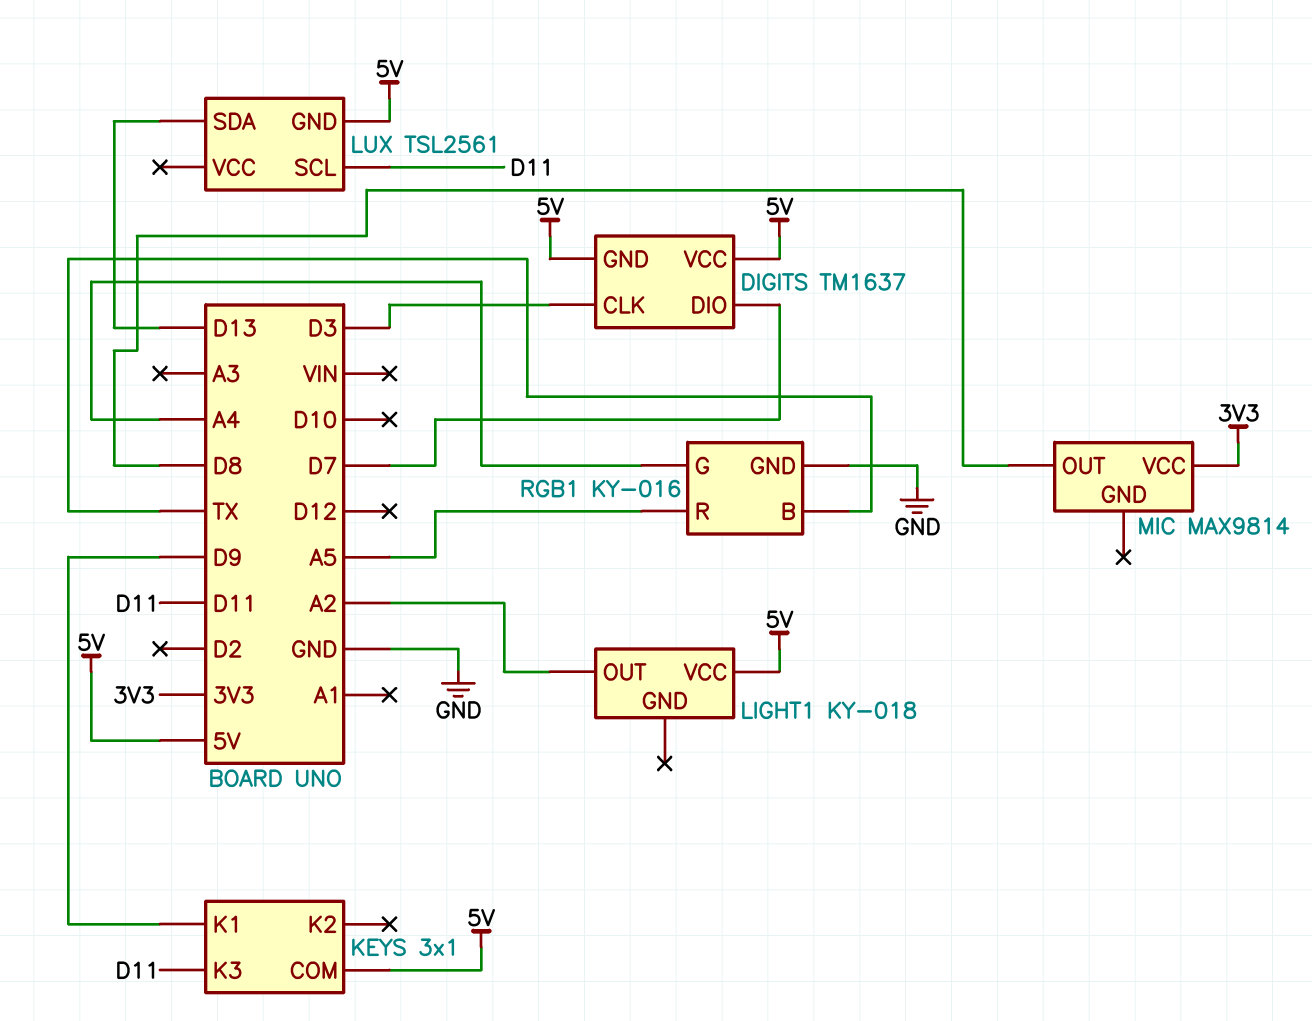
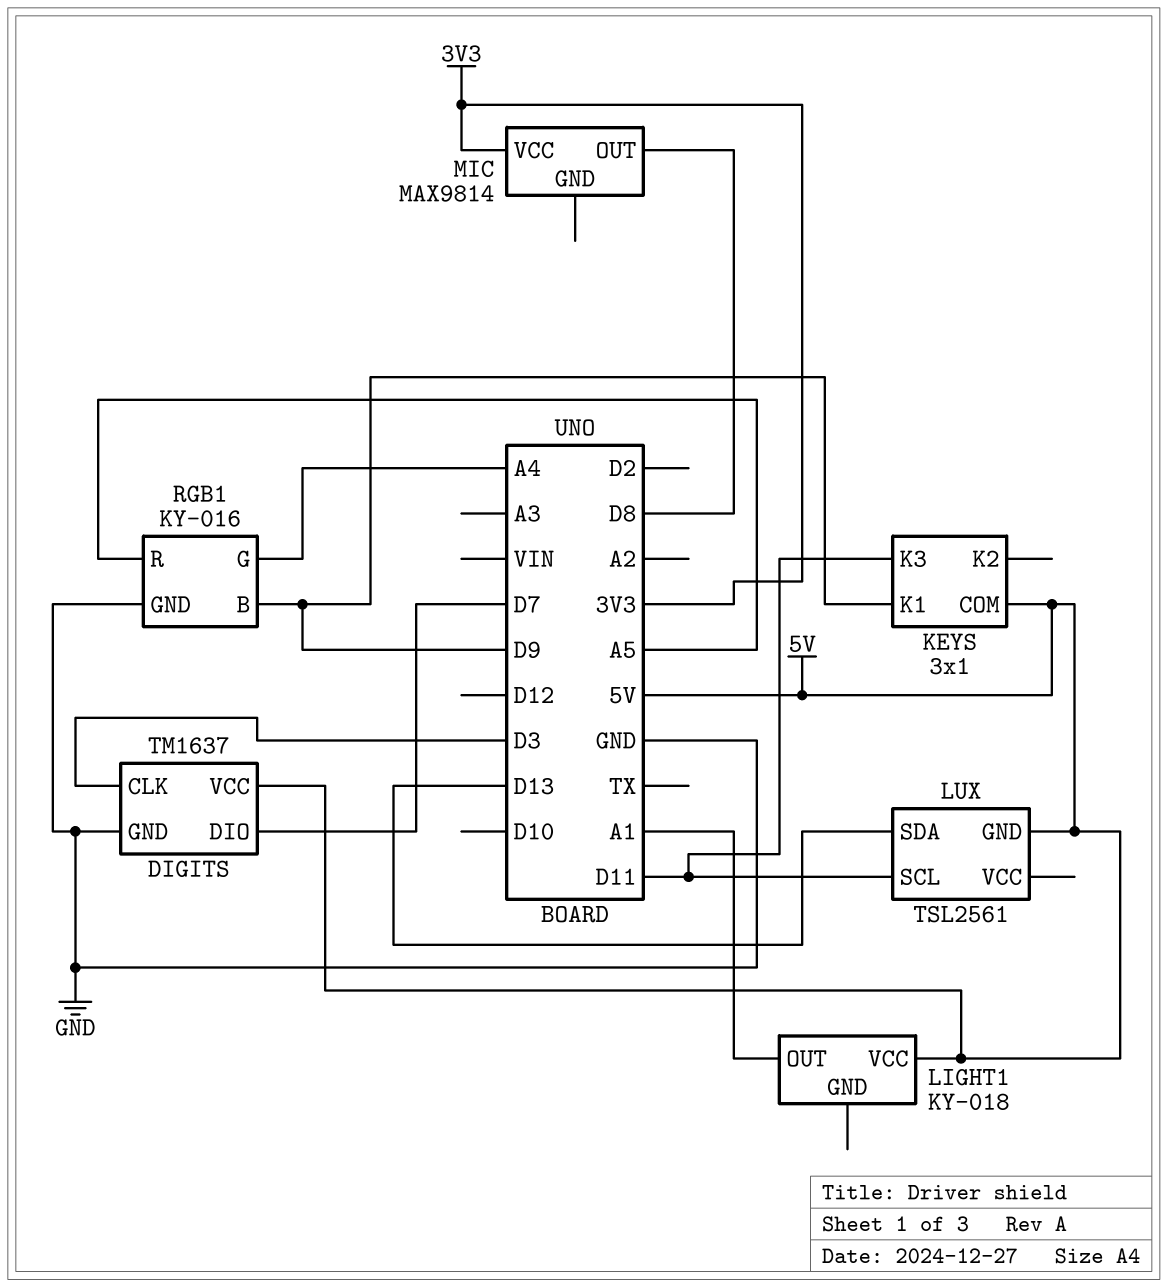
DIGITS pin GND: 5V -> GND
LIGHT1 pin OUT: A2 -> A1
RGB1 pin B: TX -> D9

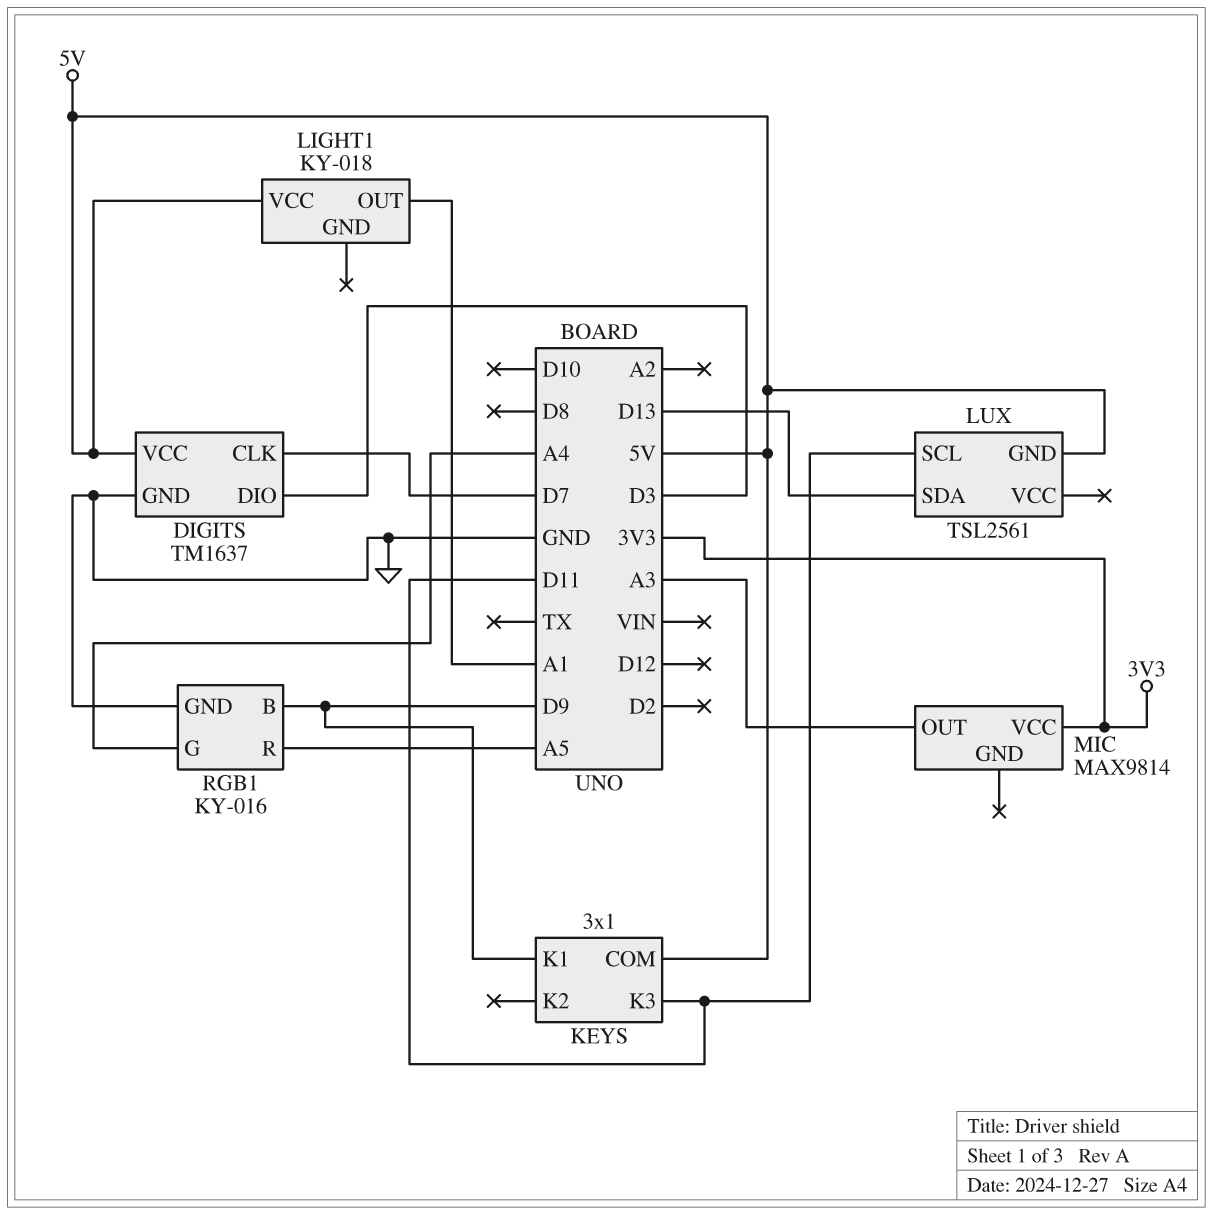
DIGITS pin CLK: D3 -> D7
DIGITS pin DIO: D7 -> D3
MIC pin OUT: D8 -> A3

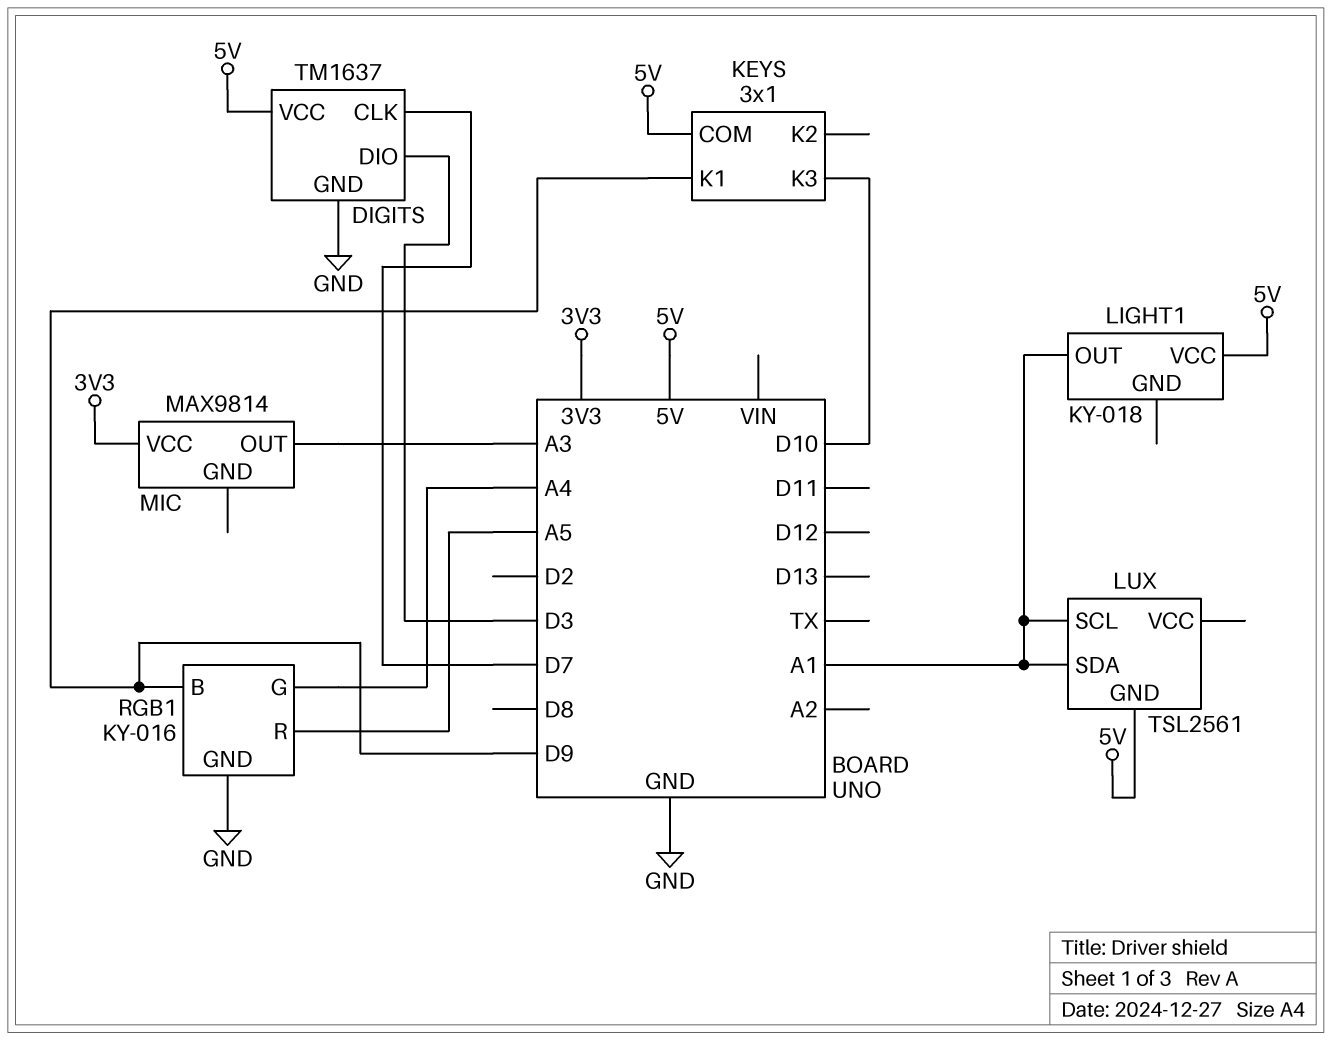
KEYS pin K3: D11 -> D10
LUX pin SCL: D11 -> A1
LUX pin SDA: D13 -> A1

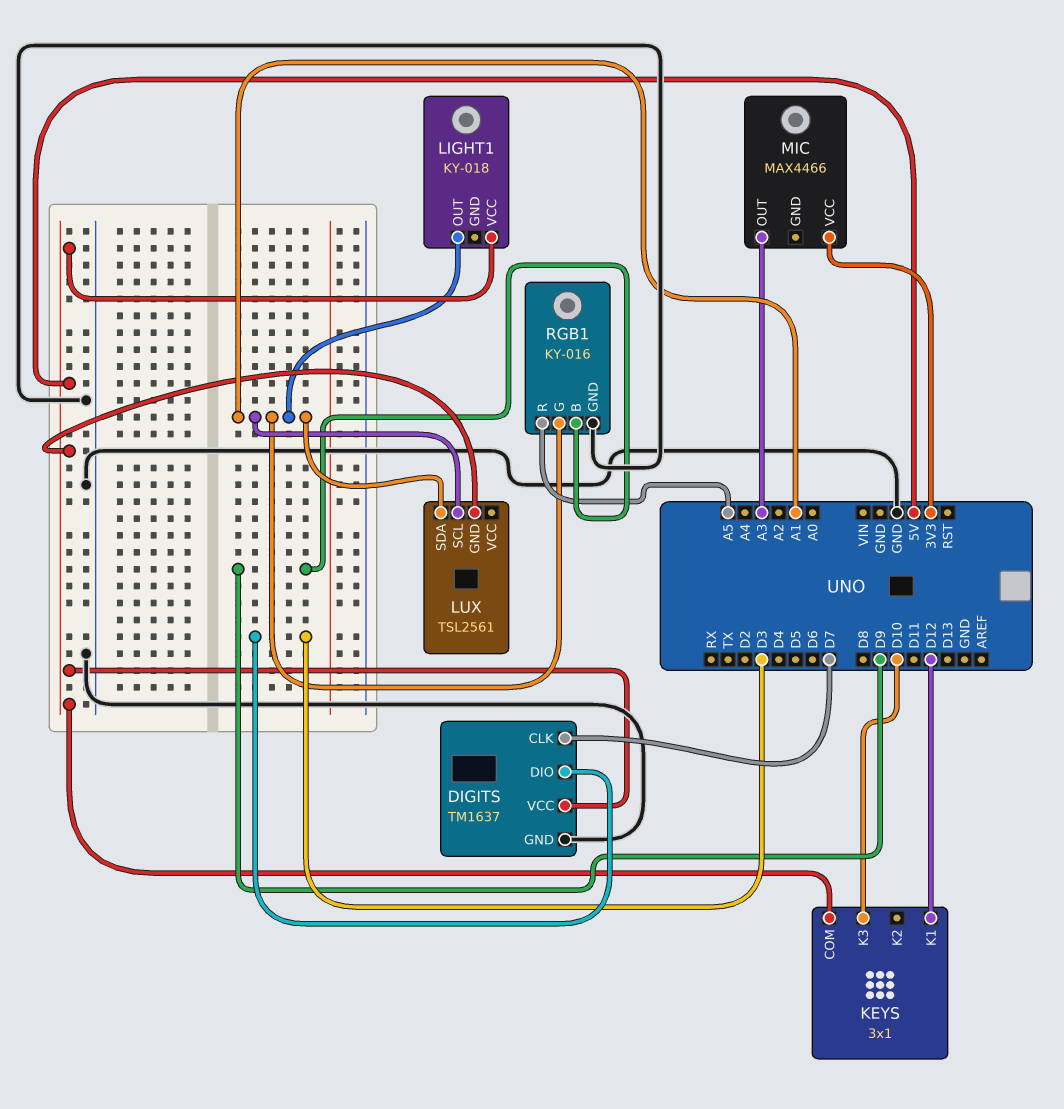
KEYS pin K1: D9 -> D12
MIC: MAX9814 -> MAX4466
RGB1 pin G: A4 -> A1

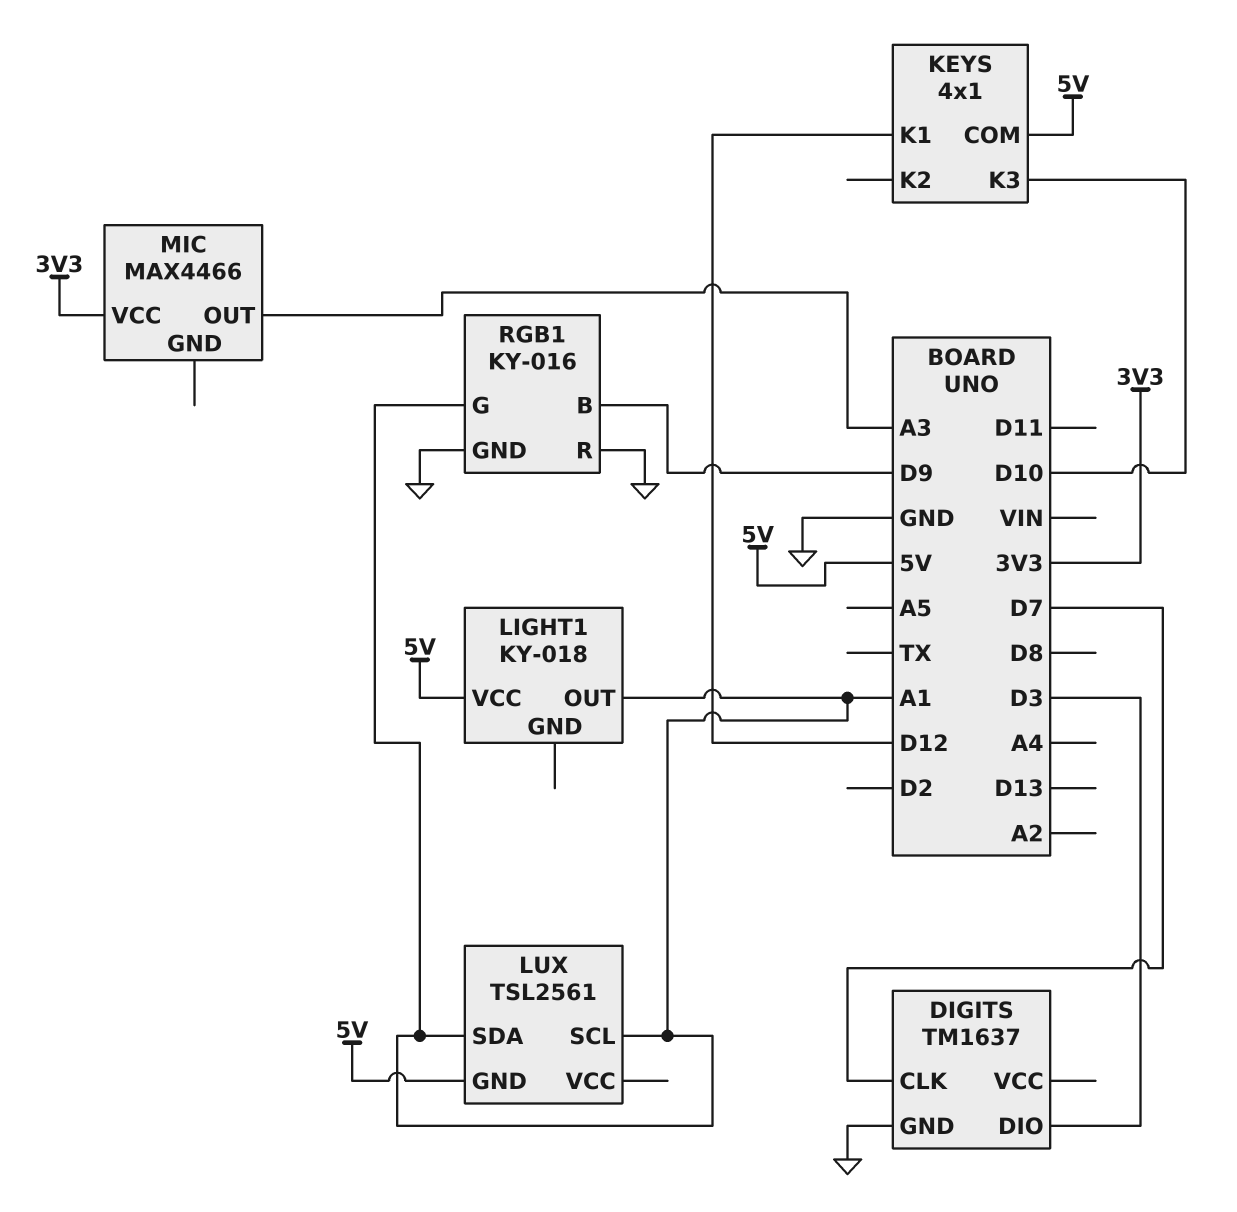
DIGITS pin VCC: 5V -> none
KEYS: 3x1 -> 4x1
RGB1 pin R: A5 -> GND

